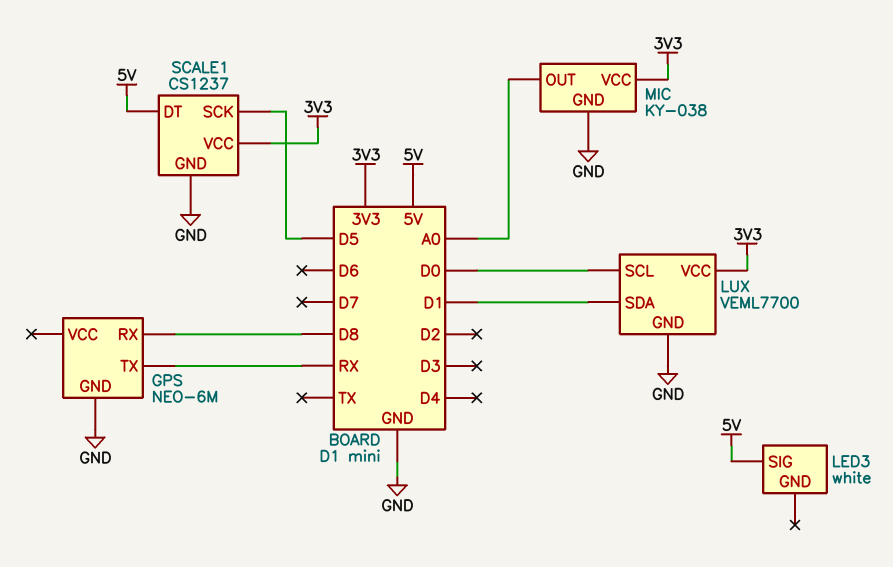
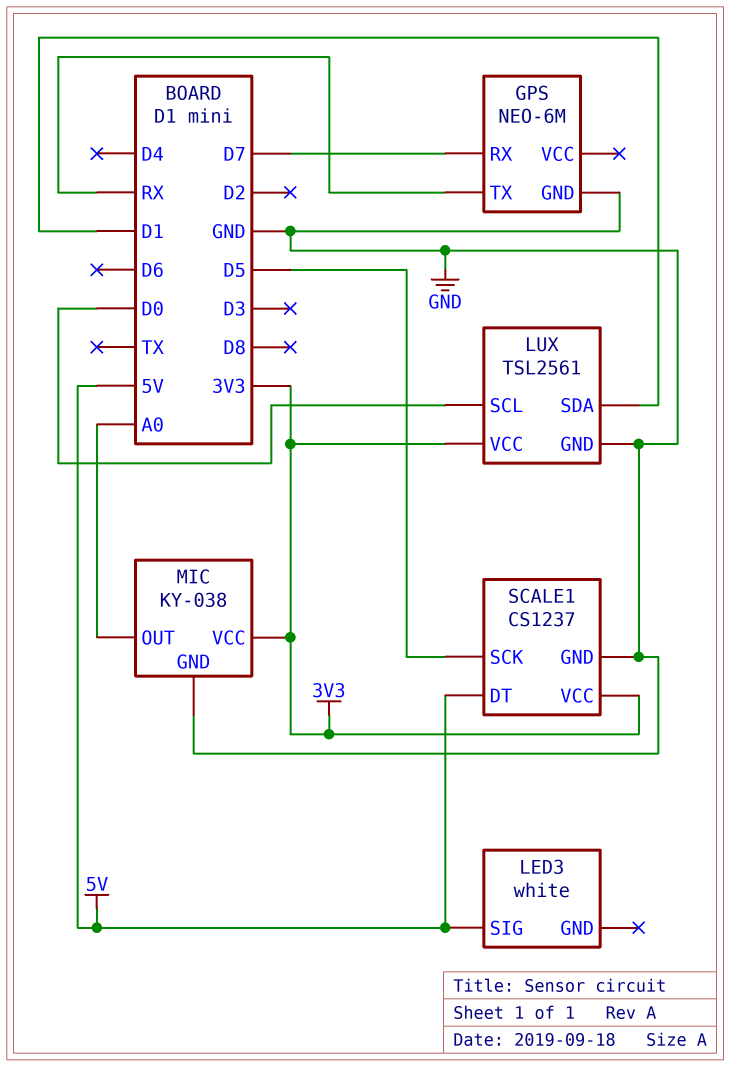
GPS pin RX: D8 -> D7
LUX: VEML7700 -> TSL2561

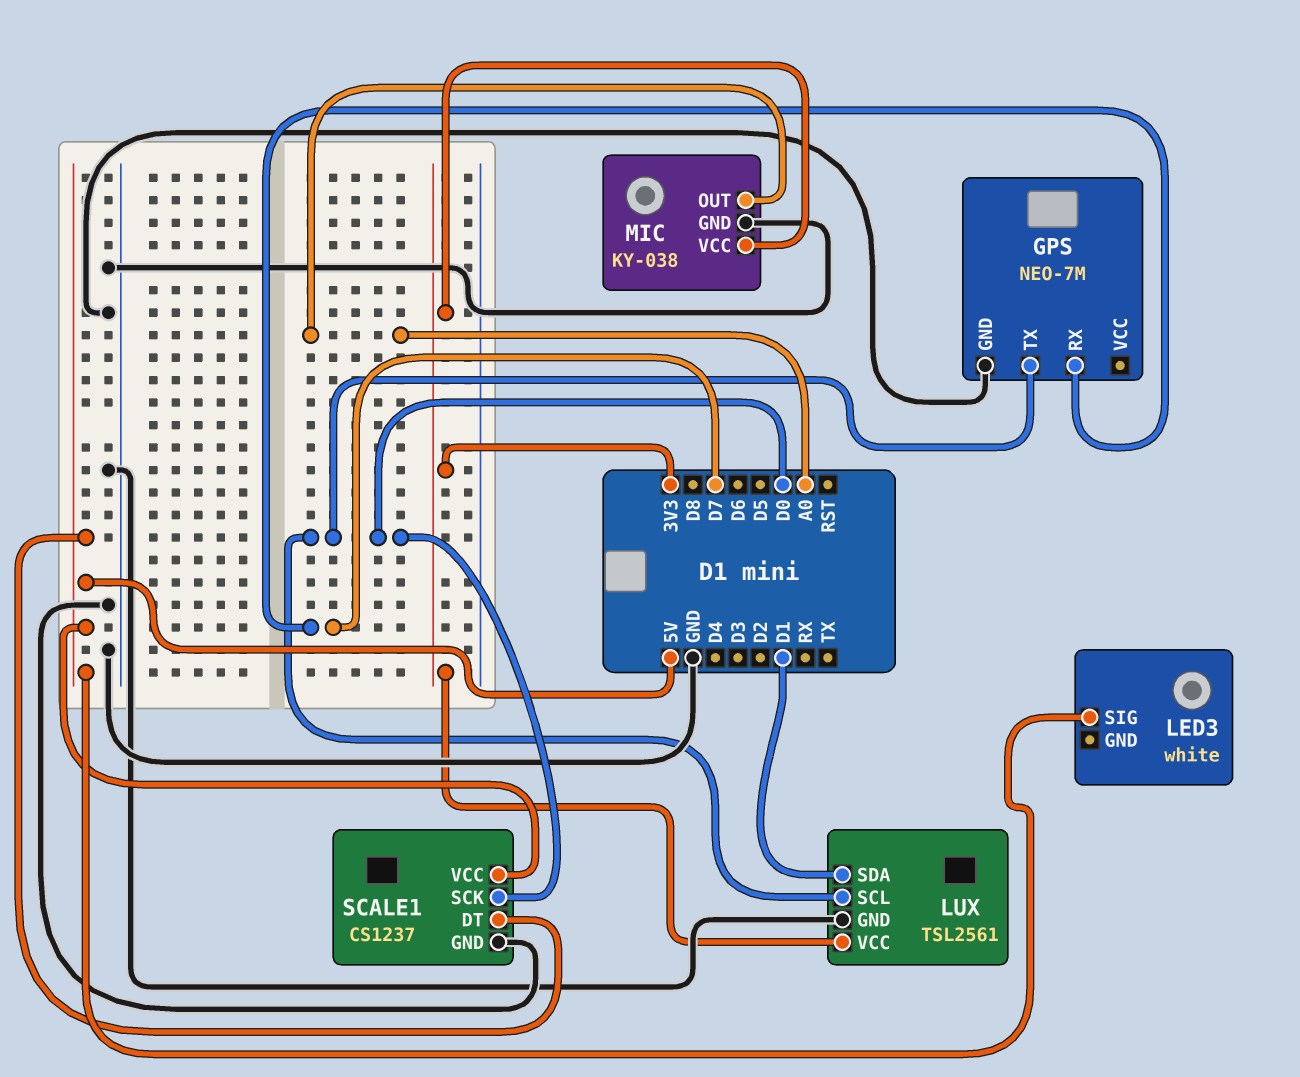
GPS: NEO-6M -> NEO-7M
GPS pin TX: RX -> D0
SCALE1 pin SCK: D5 -> D0
SCALE1 pin VCC: 3V3 -> 5V

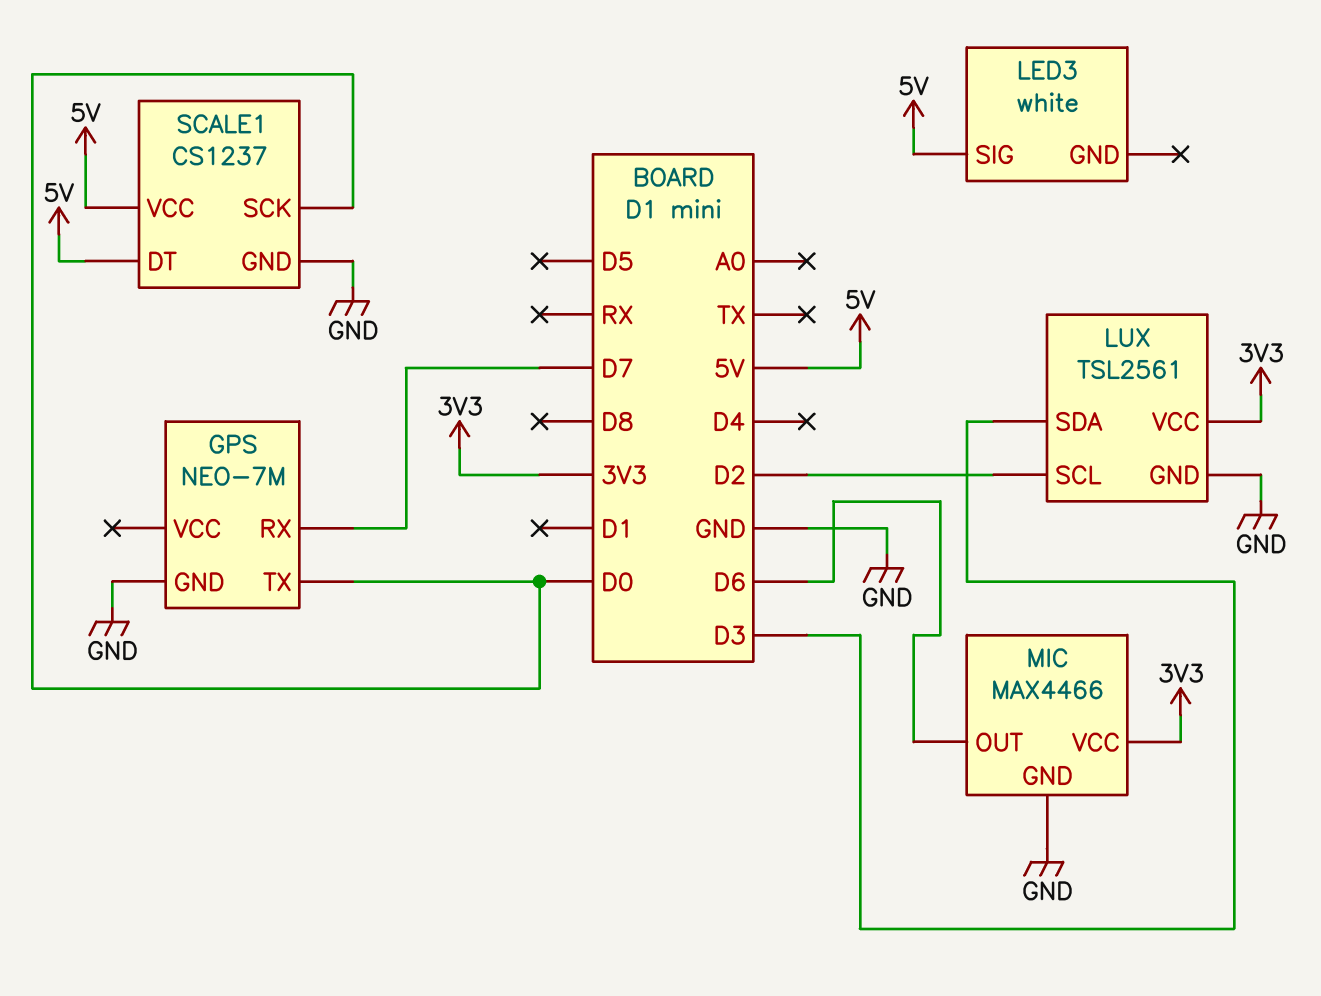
LUX pin SCL: D0 -> D2
LUX pin SDA: D1 -> D3
MIC: KY-038 -> MAX4466
MIC pin OUT: A0 -> D6

